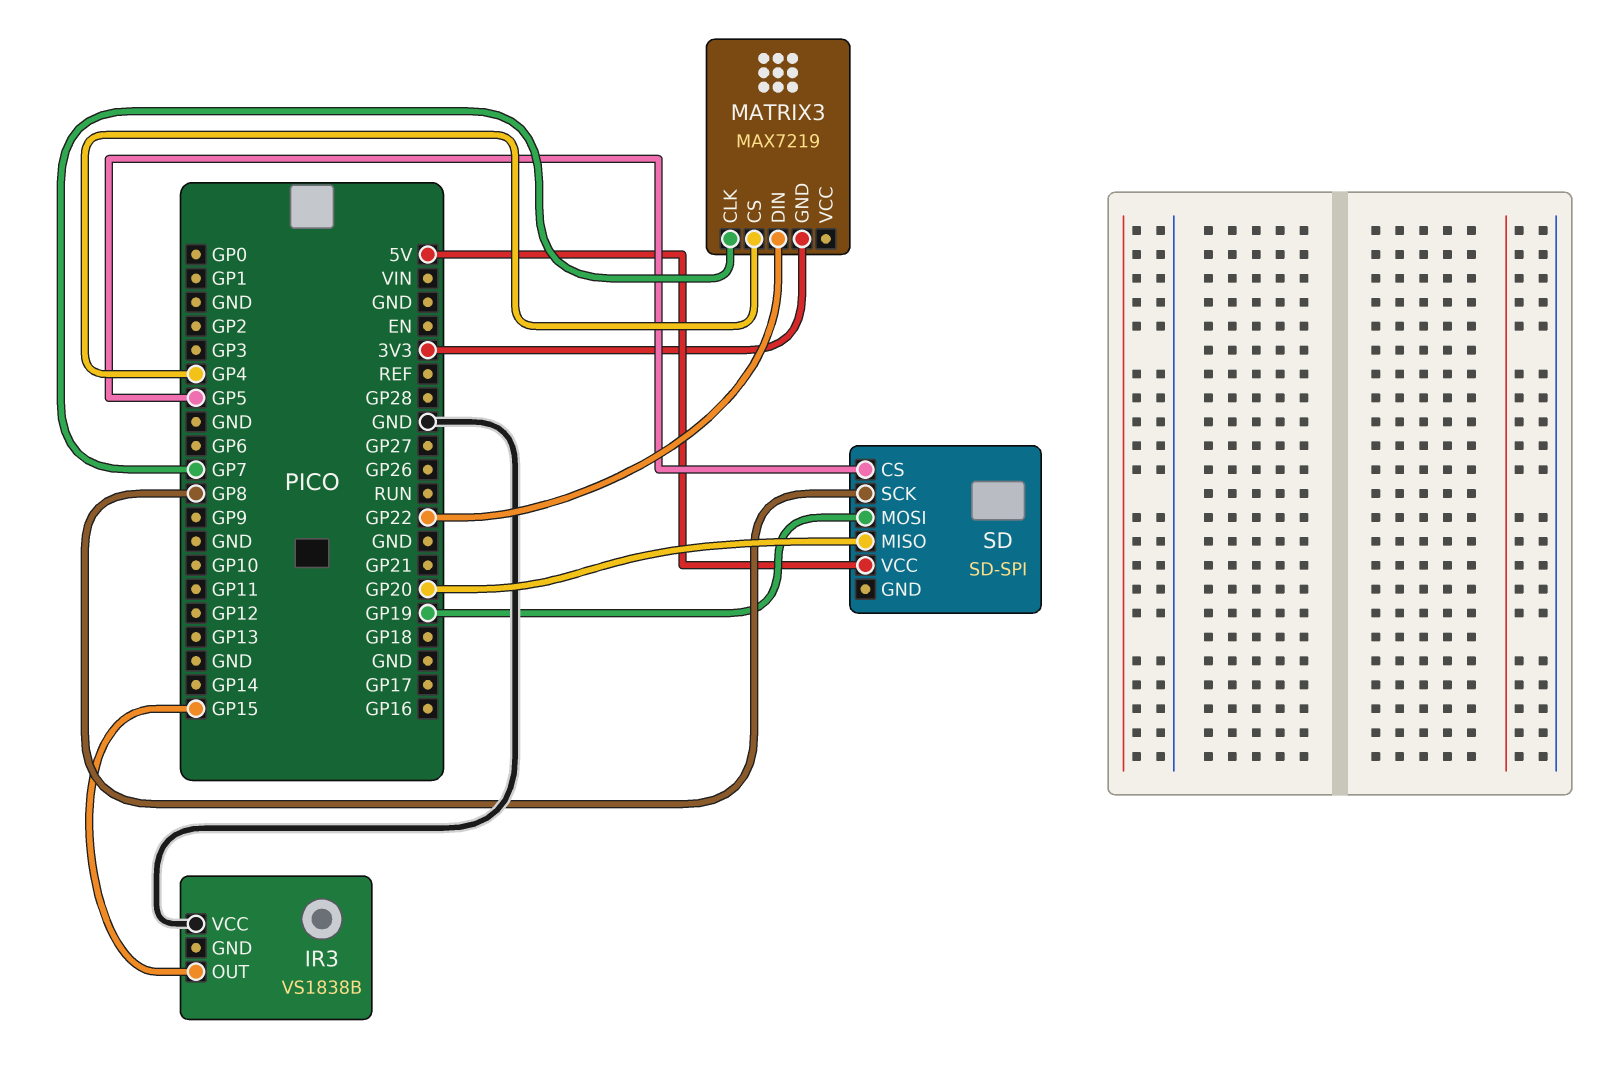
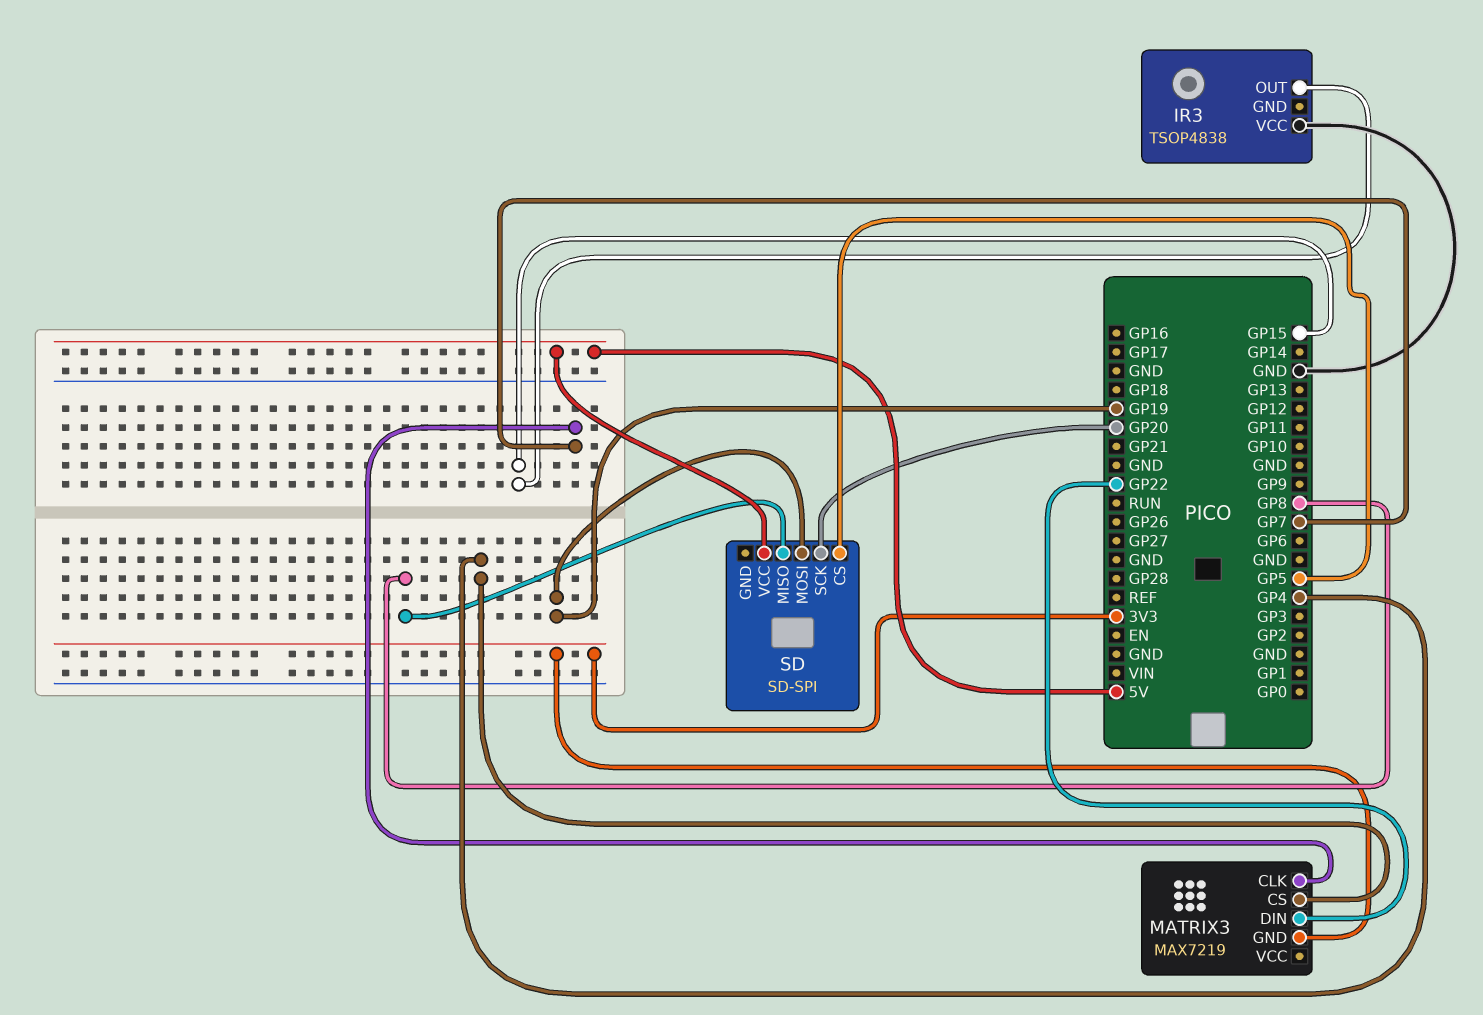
IR3: VS1838B -> TSOP4838
SD pin MISO: GP20 -> GP8
SD pin SCK: GP8 -> GP20

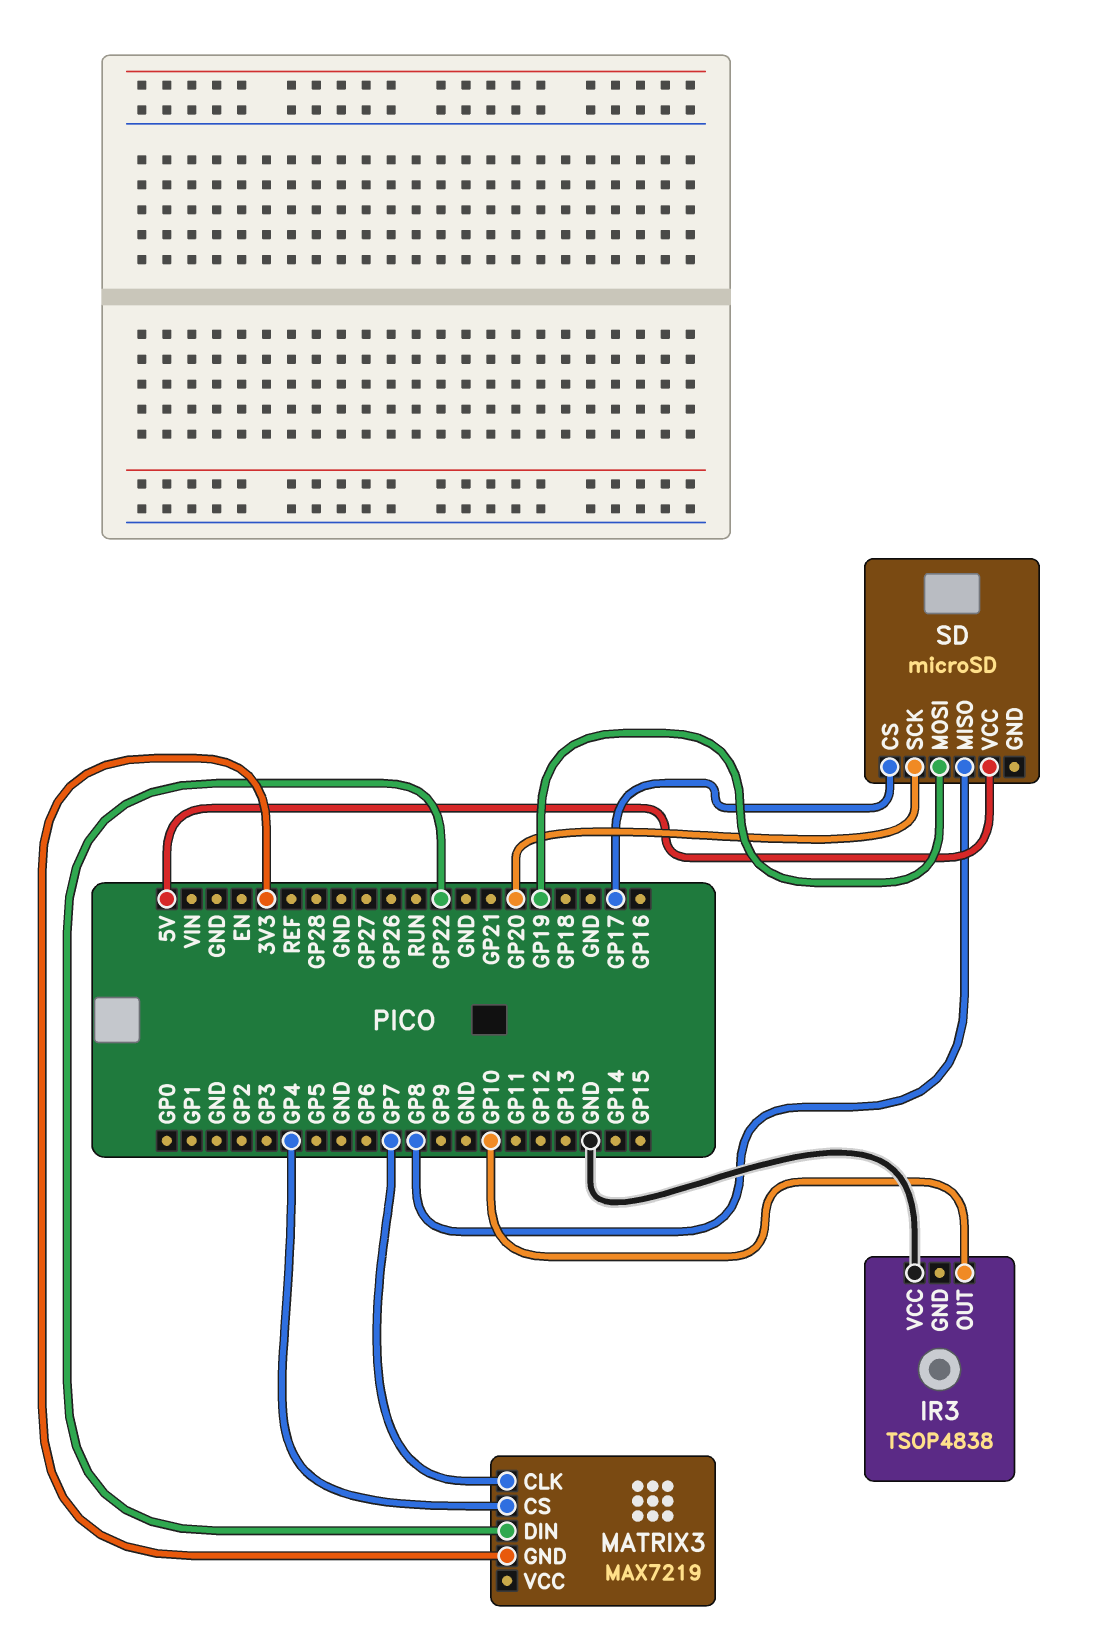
IR3 pin OUT: GP15 -> GP10
SD: SD-SPI -> microSD
SD pin CS: GP5 -> GP17

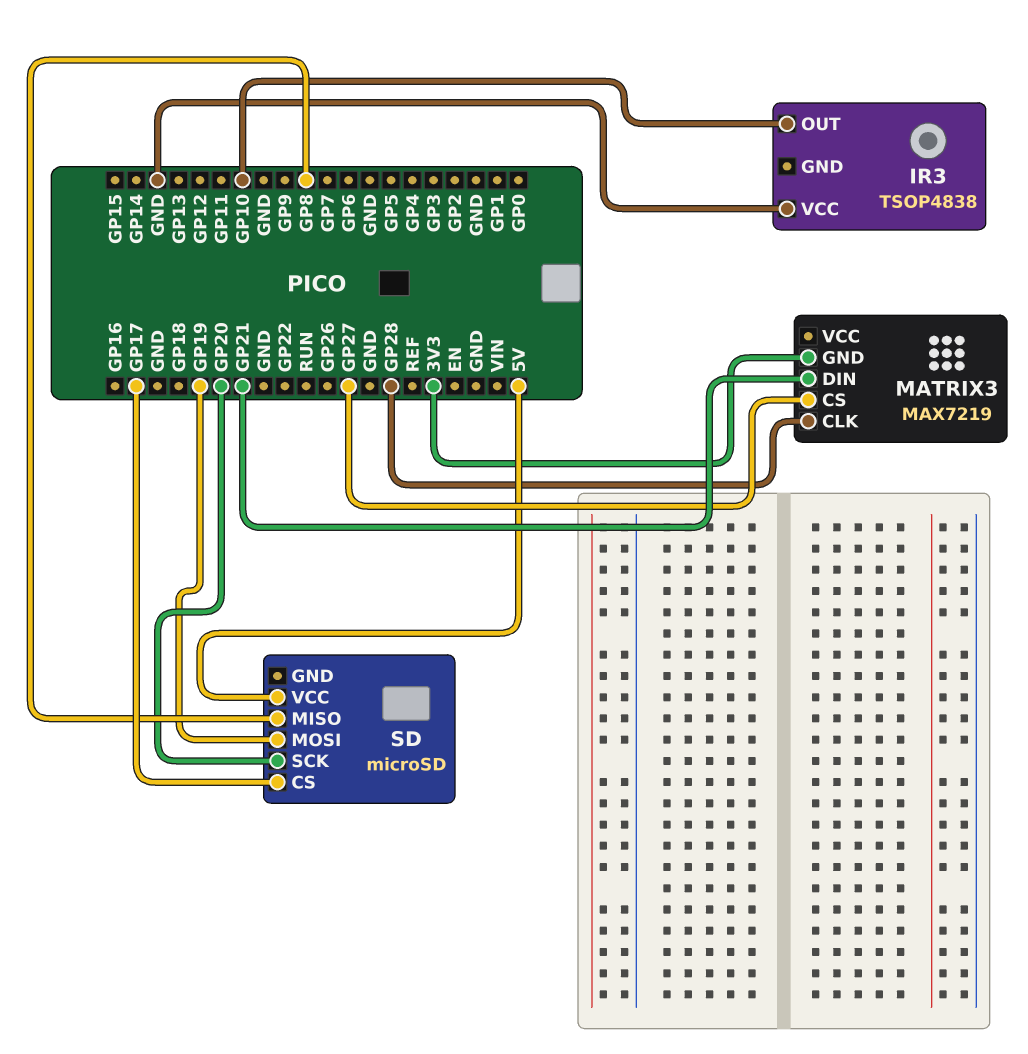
MATRIX3 pin CLK: GP7 -> GP28
MATRIX3 pin CS: GP4 -> GP27
MATRIX3 pin DIN: GP22 -> GP21

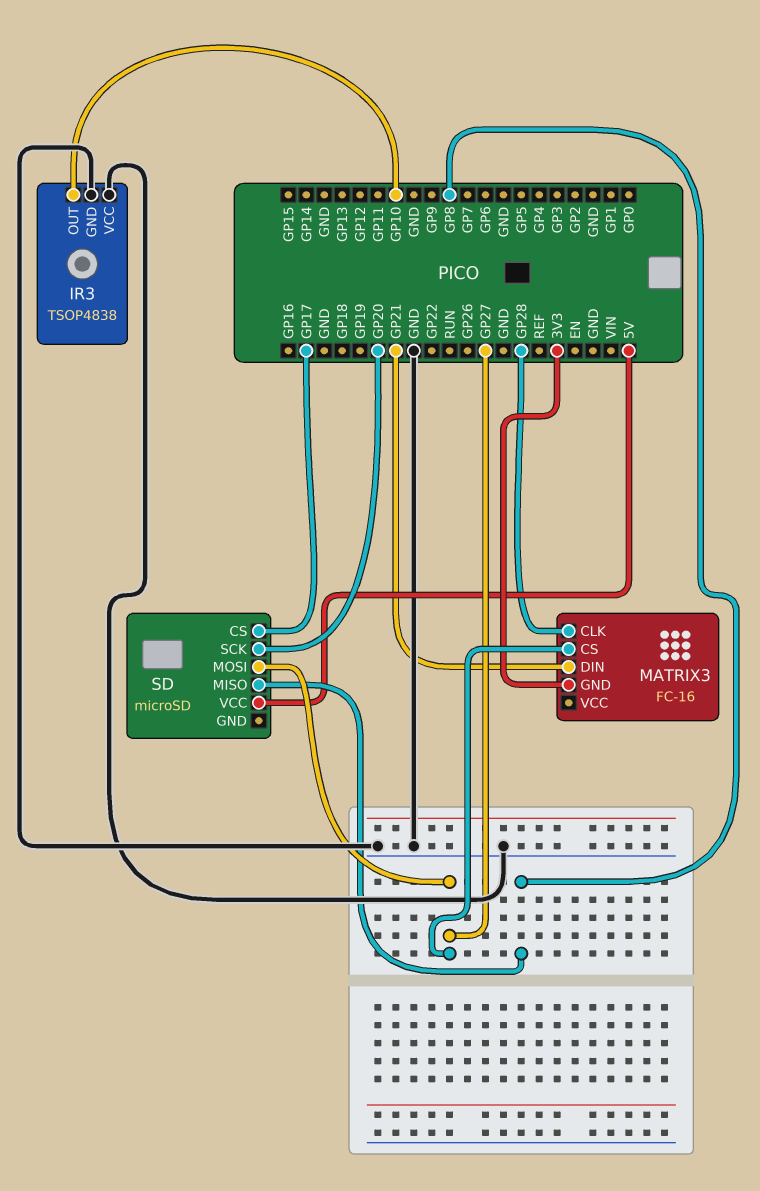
IR3 pin GND: none -> GND
MATRIX3: MAX7219 -> FC-16
SD pin MOSI: GP19 -> GP27

